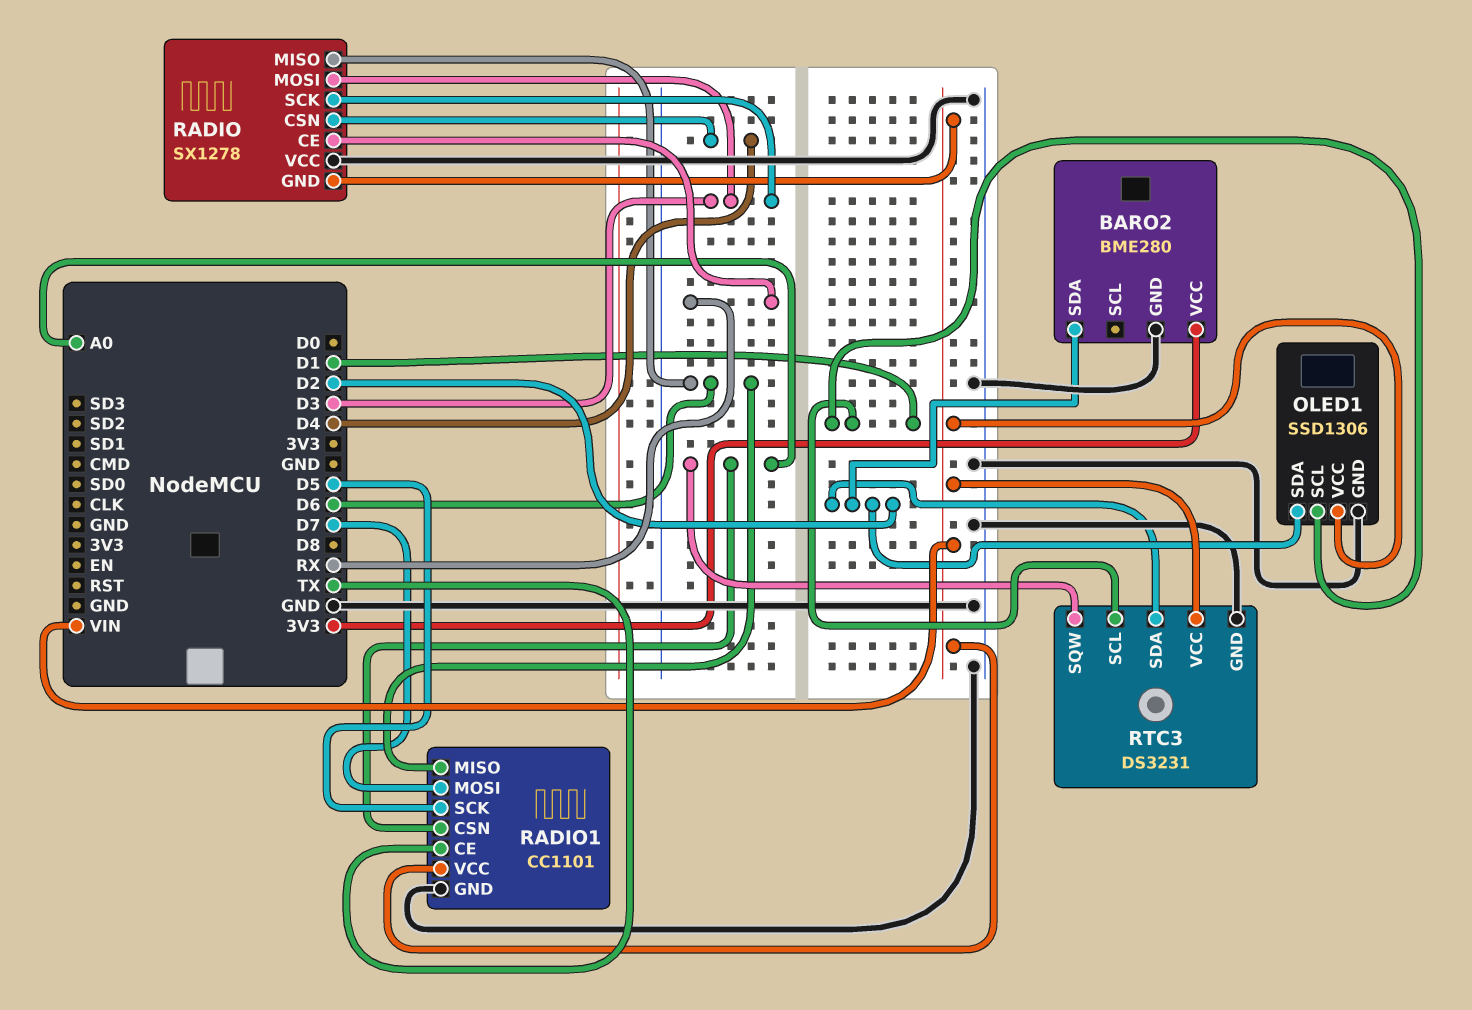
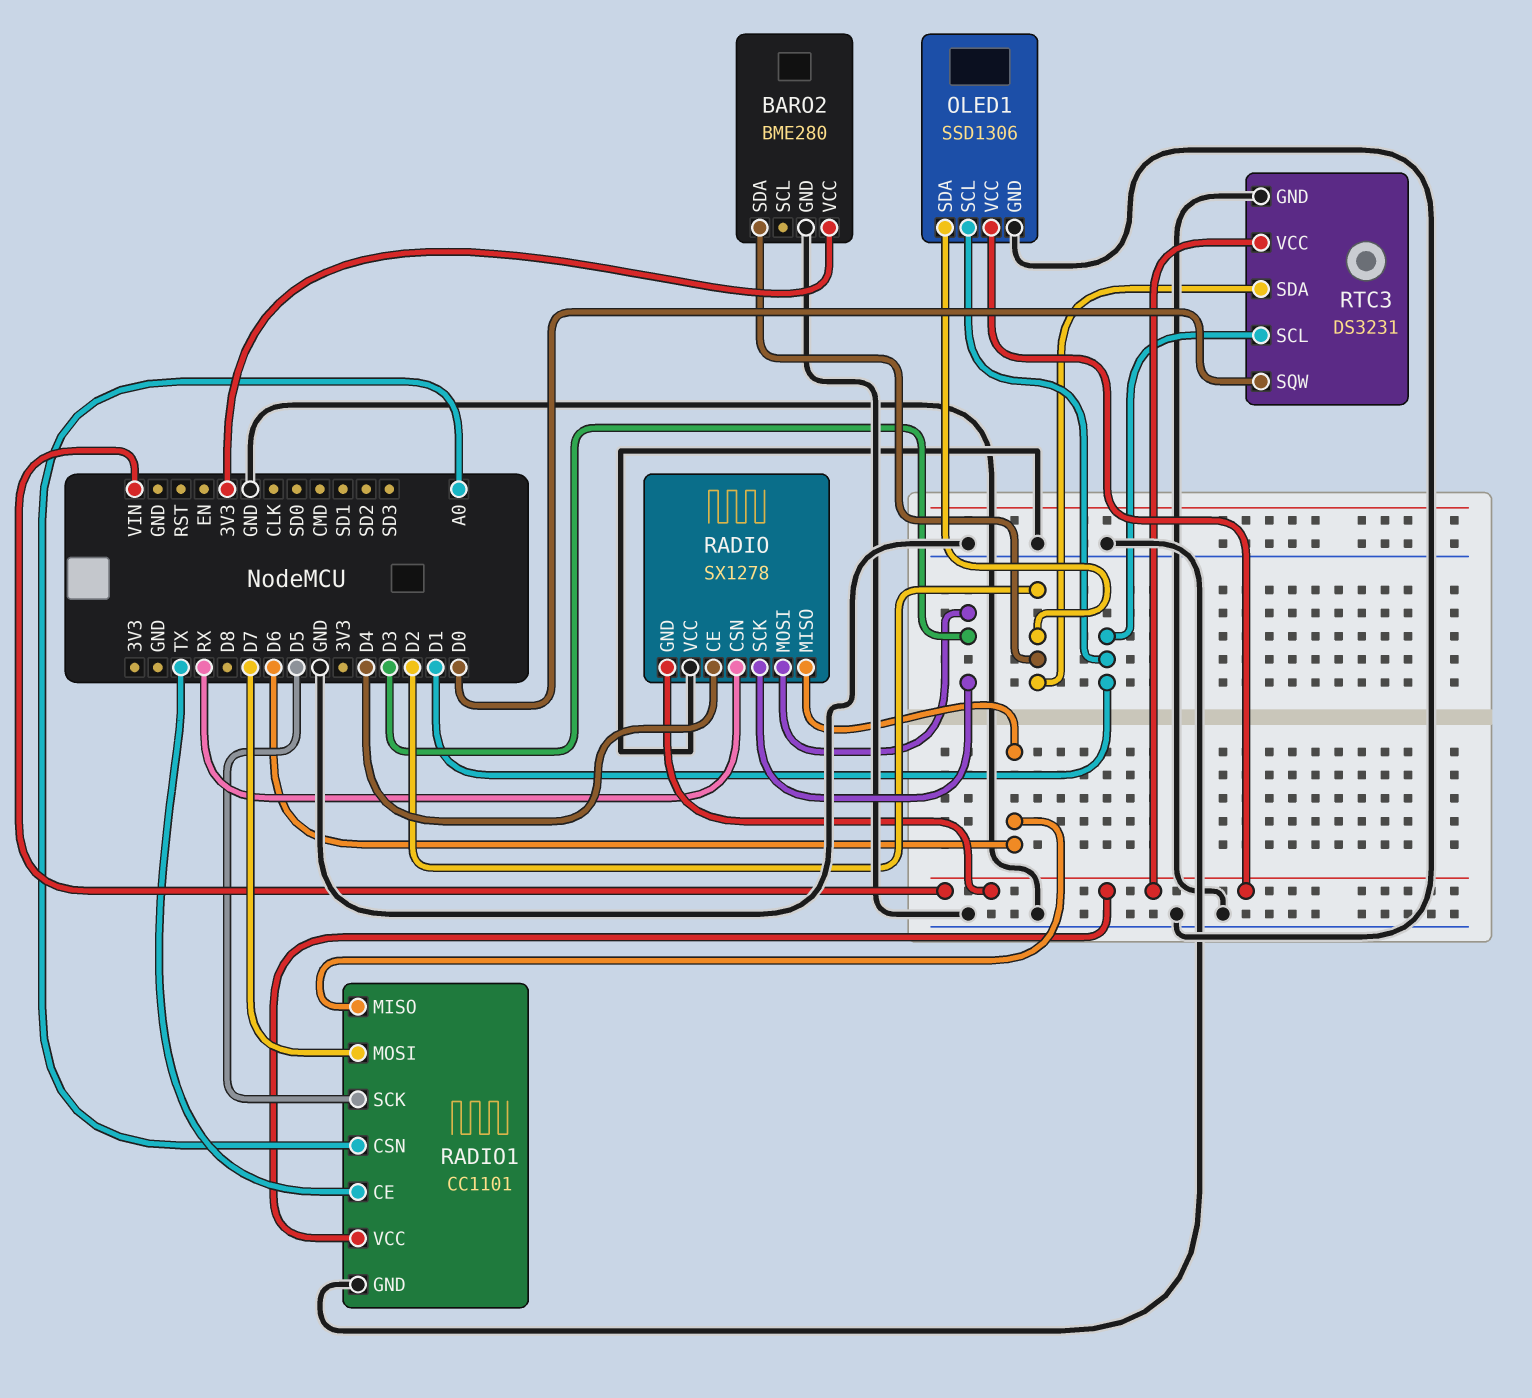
RADIO pin CE: RX -> D4
RADIO pin CSN: D4 -> RX
RTC3 pin SQW: A0 -> D0

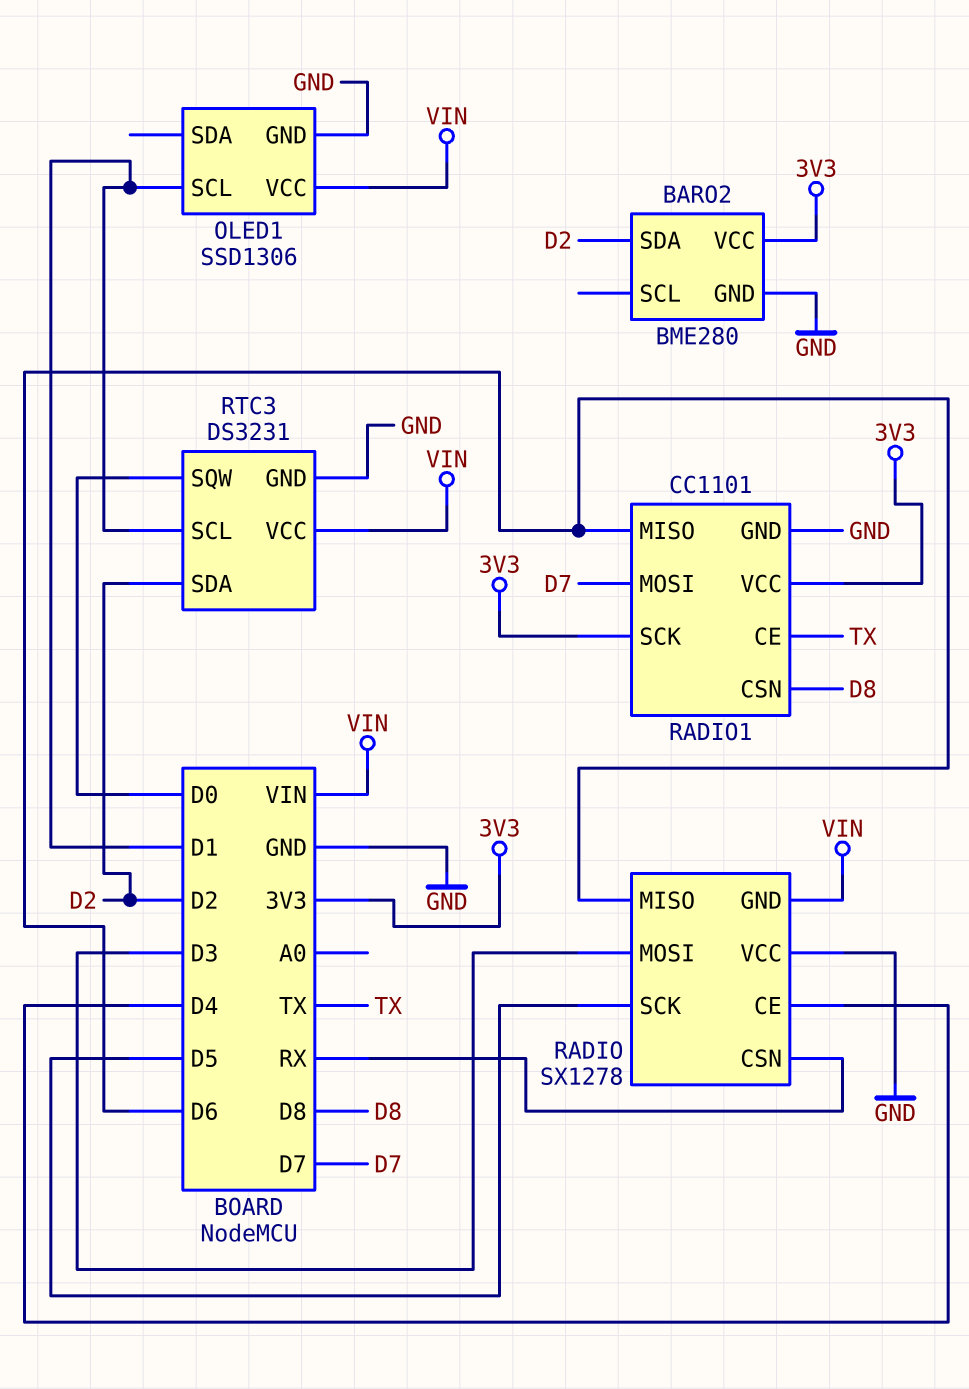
OLED1 pin SDA: D2 -> none
RADIO pin SCK: D3 -> D5
RADIO1 pin CSN: A0 -> D8
RADIO1 pin SCK: D5 -> 3V3
RADIO1 pin VCC: VIN -> 3V3

